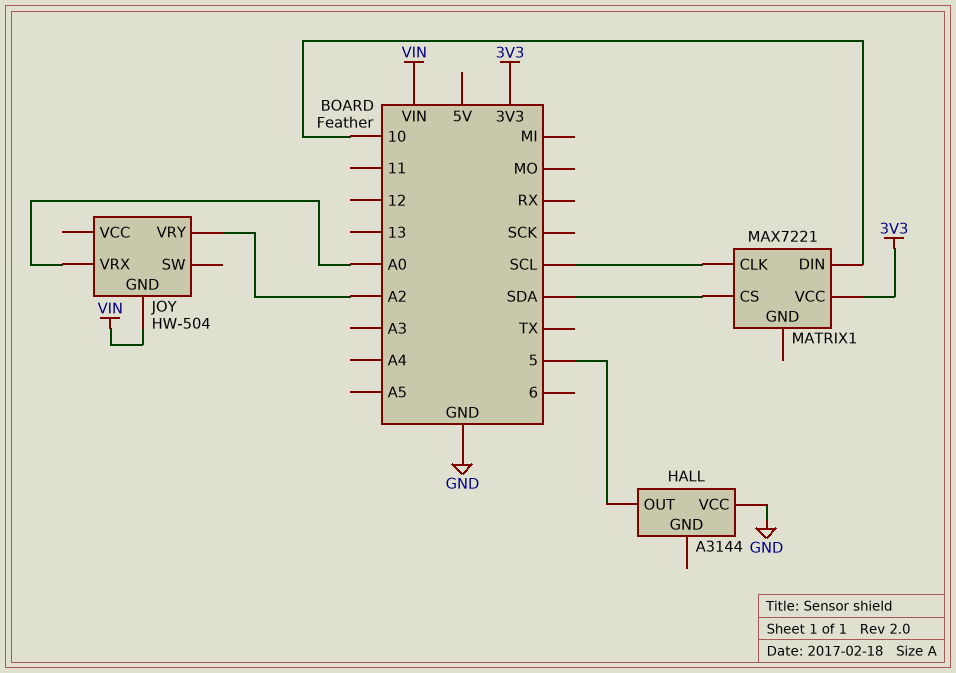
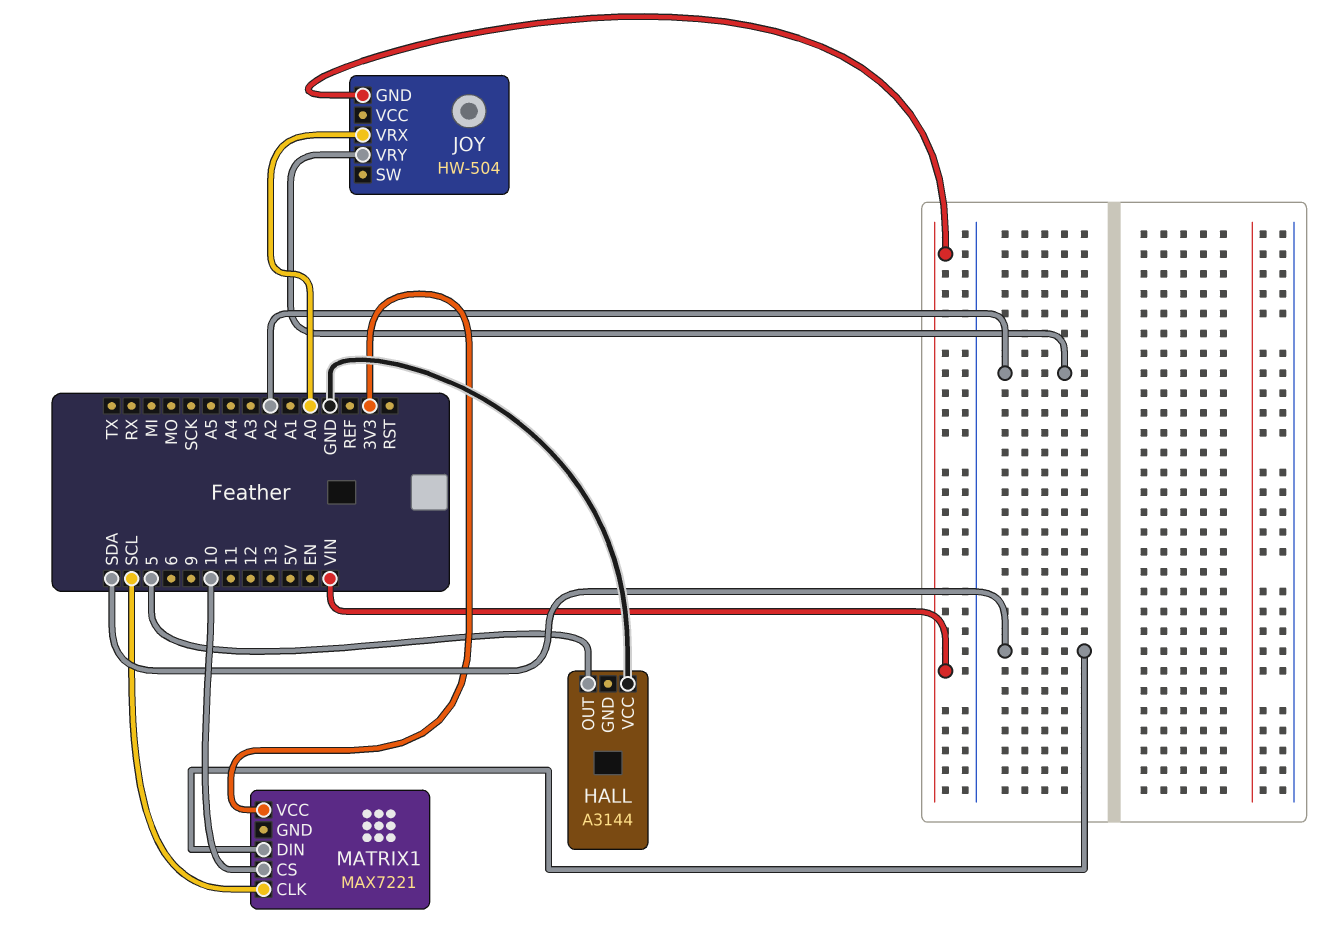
MATRIX1 pin CS: SDA -> 10
MATRIX1 pin DIN: 10 -> SDA

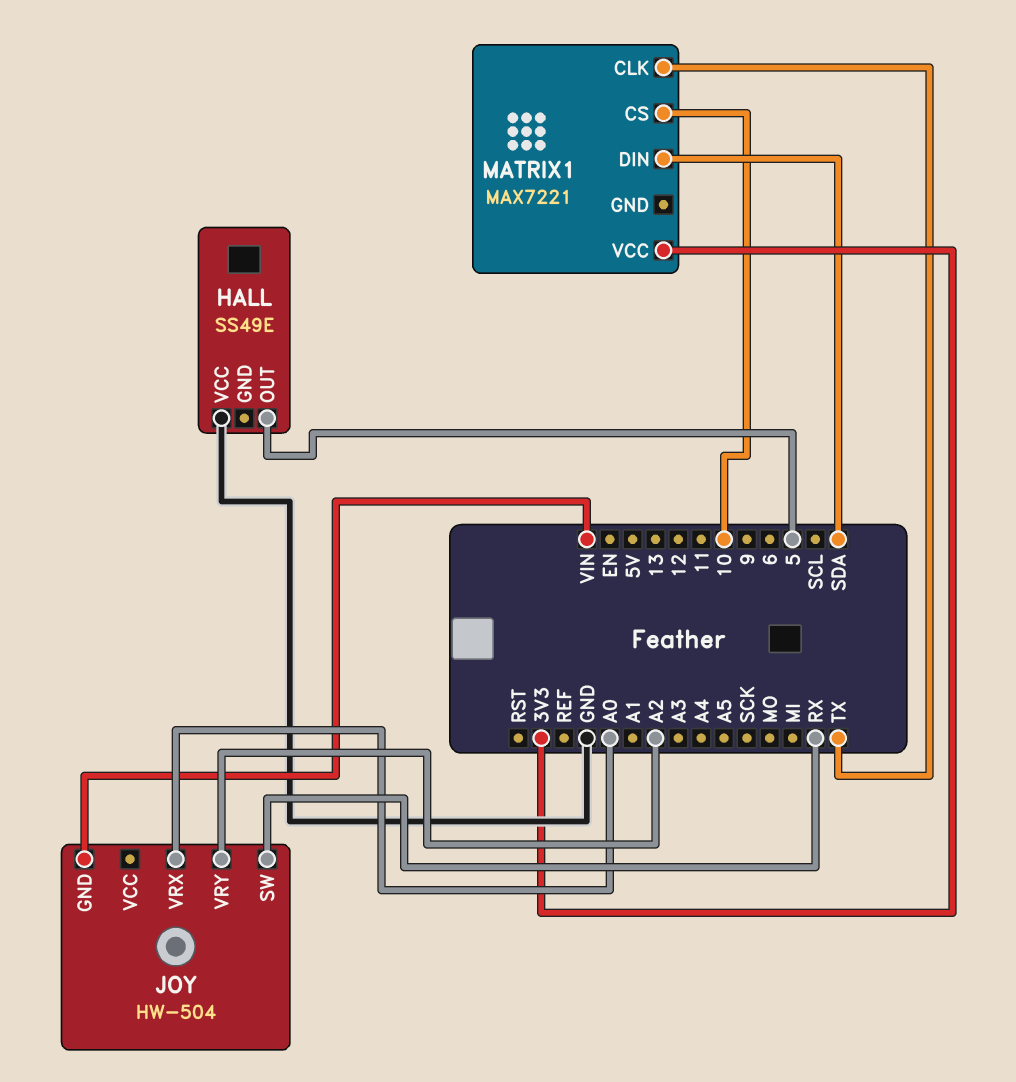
HALL: A3144 -> SS49E
JOY pin SW: none -> RX
MATRIX1 pin CLK: SCL -> TX

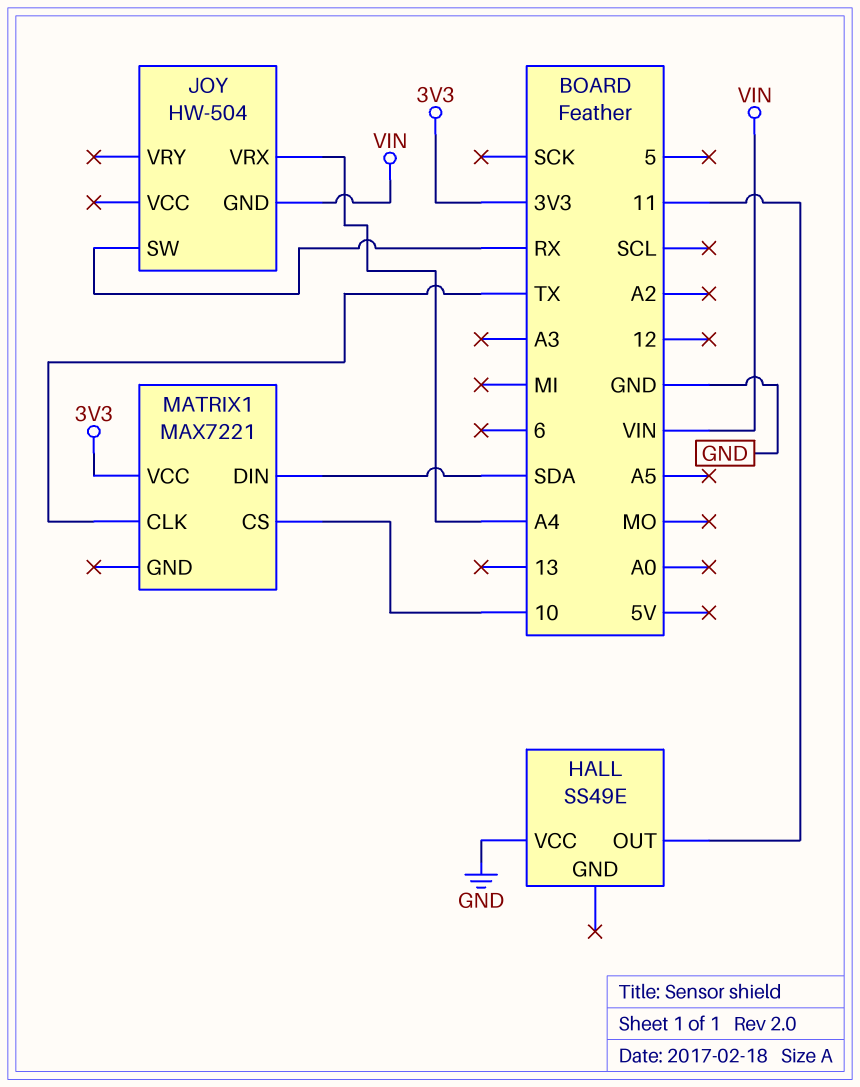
HALL pin OUT: 5 -> 11
JOY pin VRX: A0 -> A4
JOY pin VRY: A2 -> none

